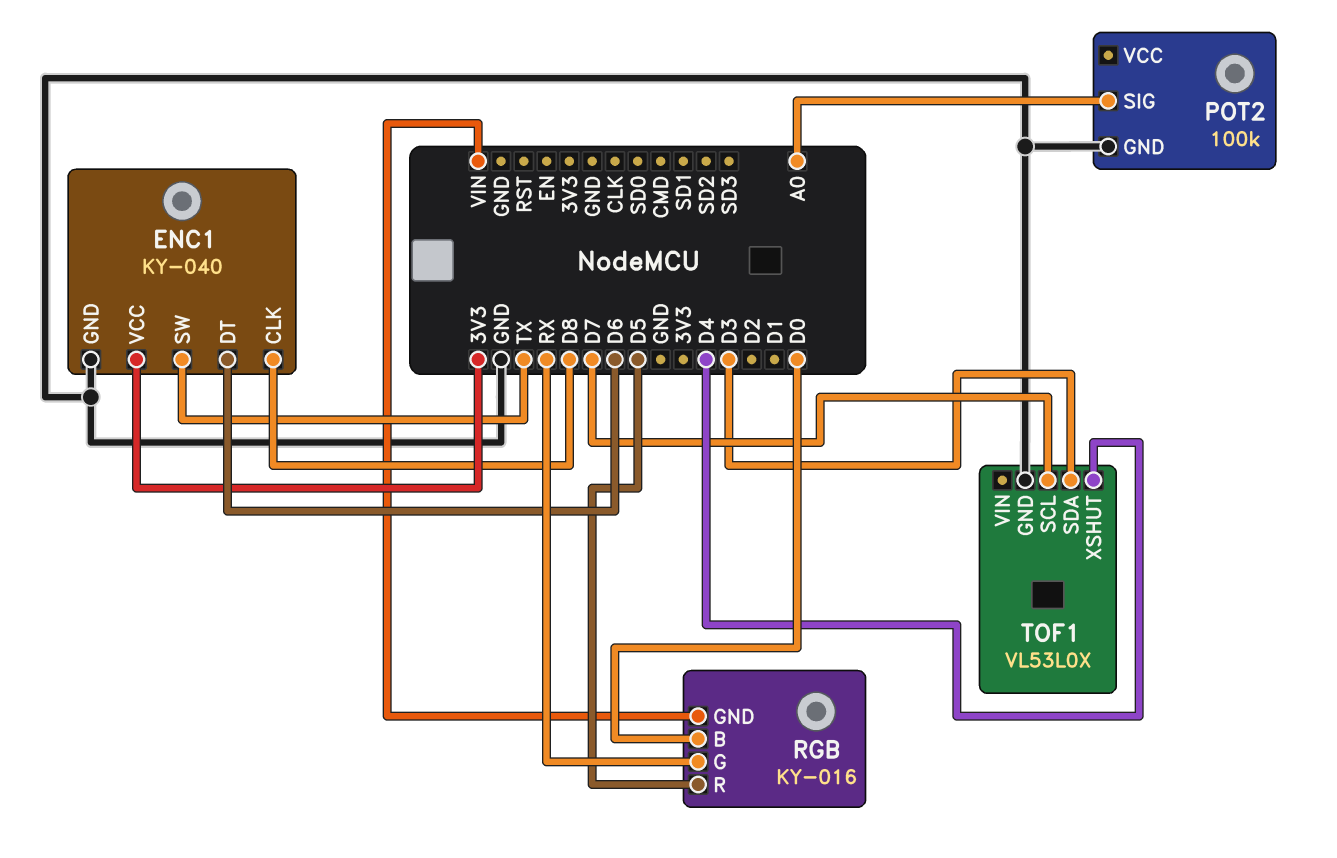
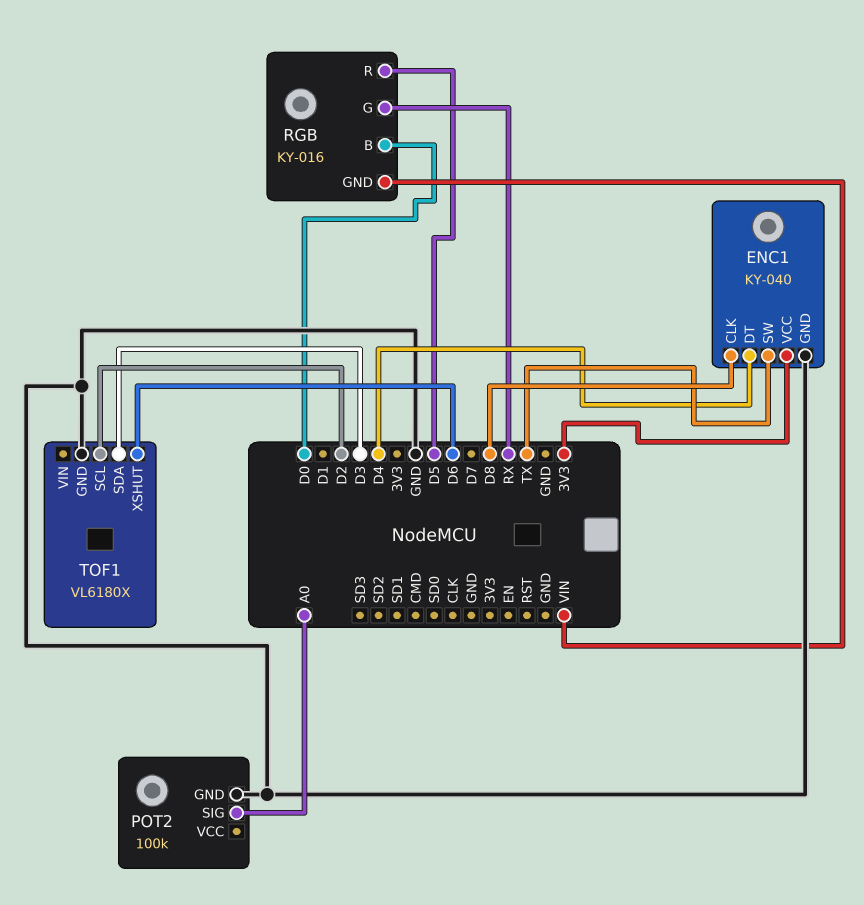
ENC1 pin DT: D6 -> D4
TOF1: VL53L0X -> VL6180X
TOF1 pin SCL: D7 -> D2
TOF1 pin XSHUT: D4 -> D6

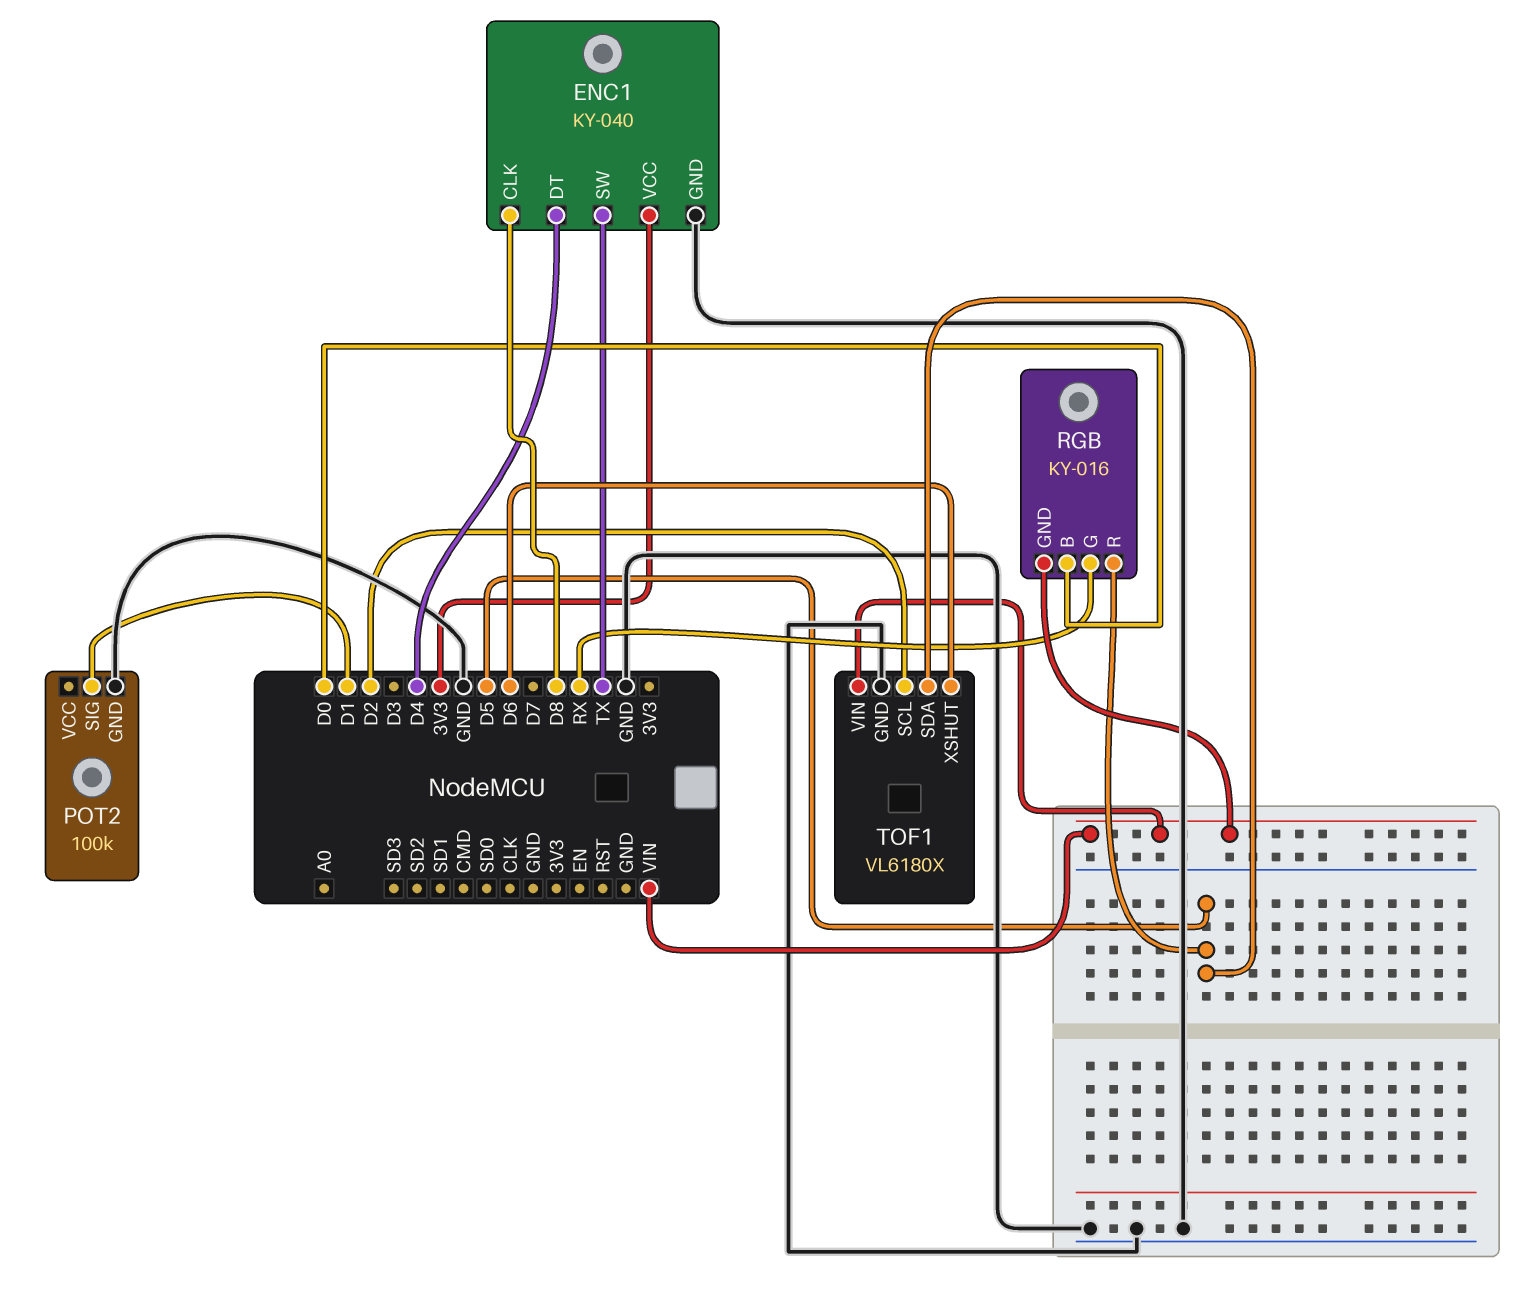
POT2 pin SIG: A0 -> D1
TOF1 pin SDA: D3 -> D5
TOF1 pin VIN: none -> VIN

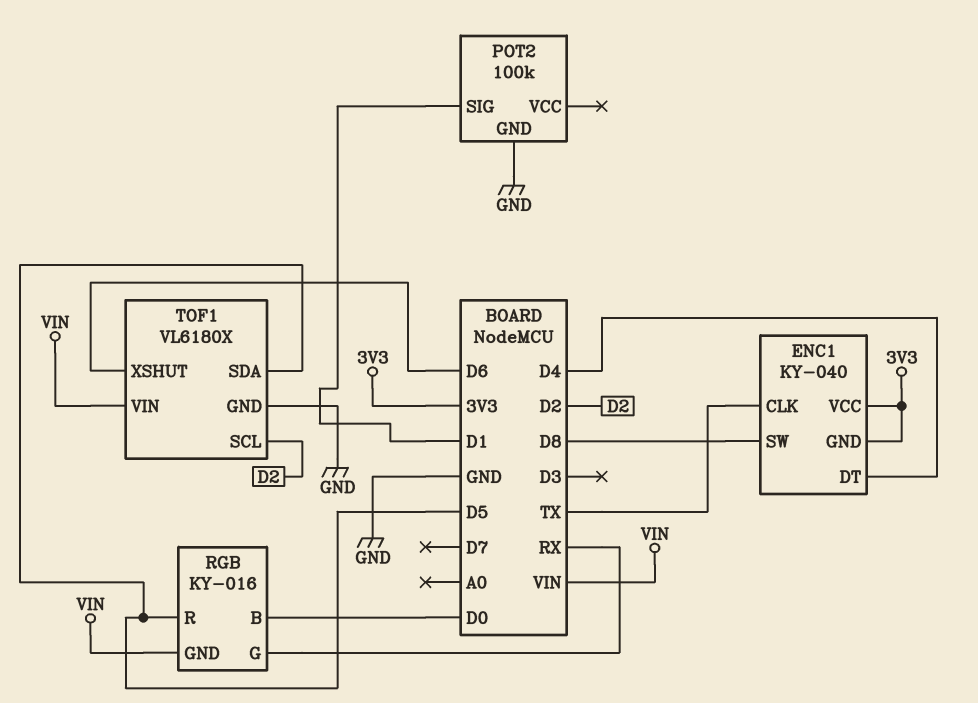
ENC1 pin CLK: D8 -> TX
ENC1 pin GND: GND -> 3V3
ENC1 pin SW: TX -> D8

